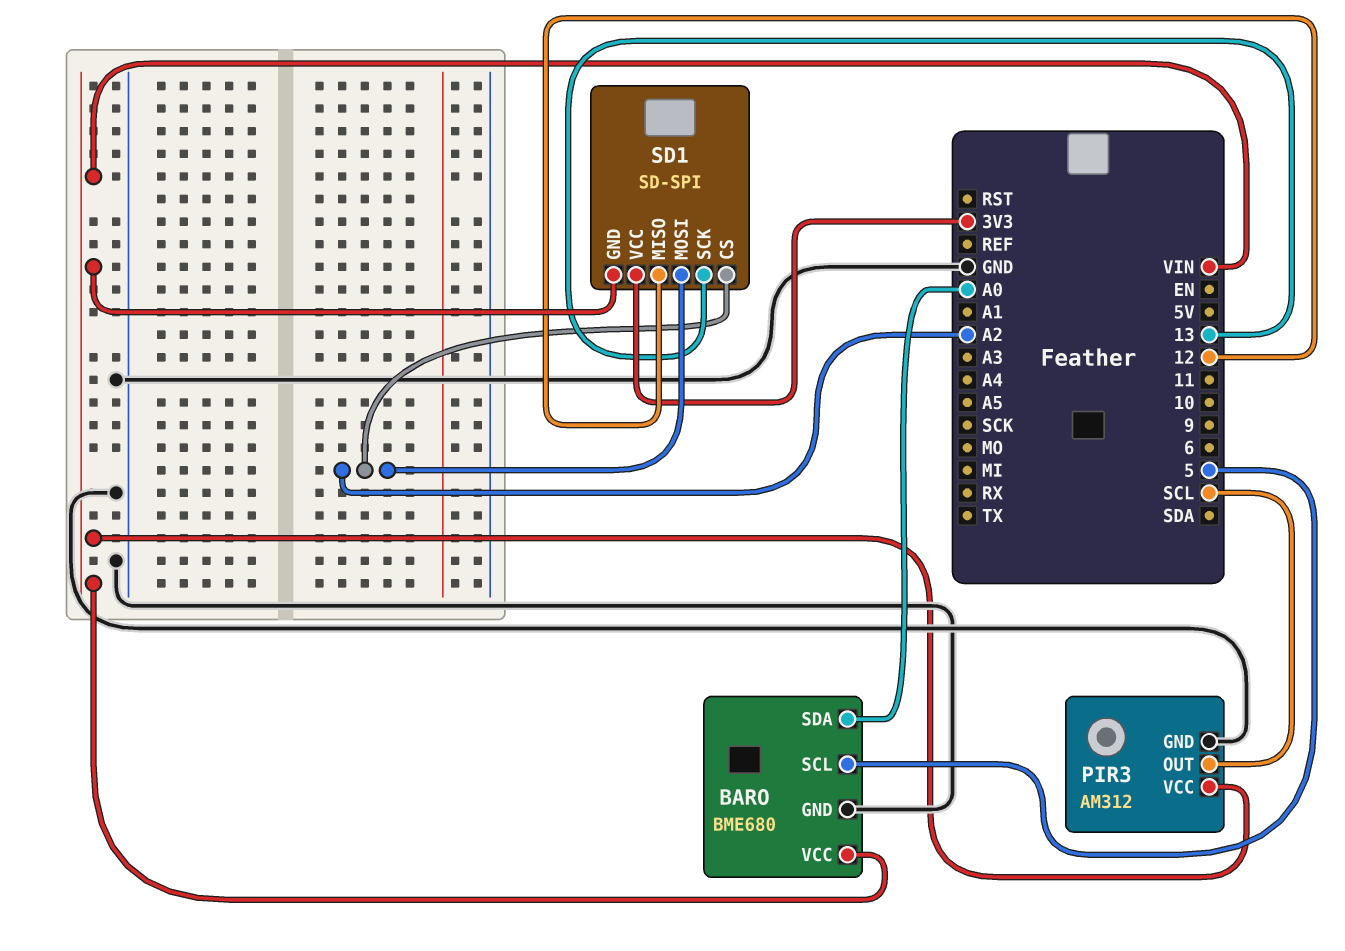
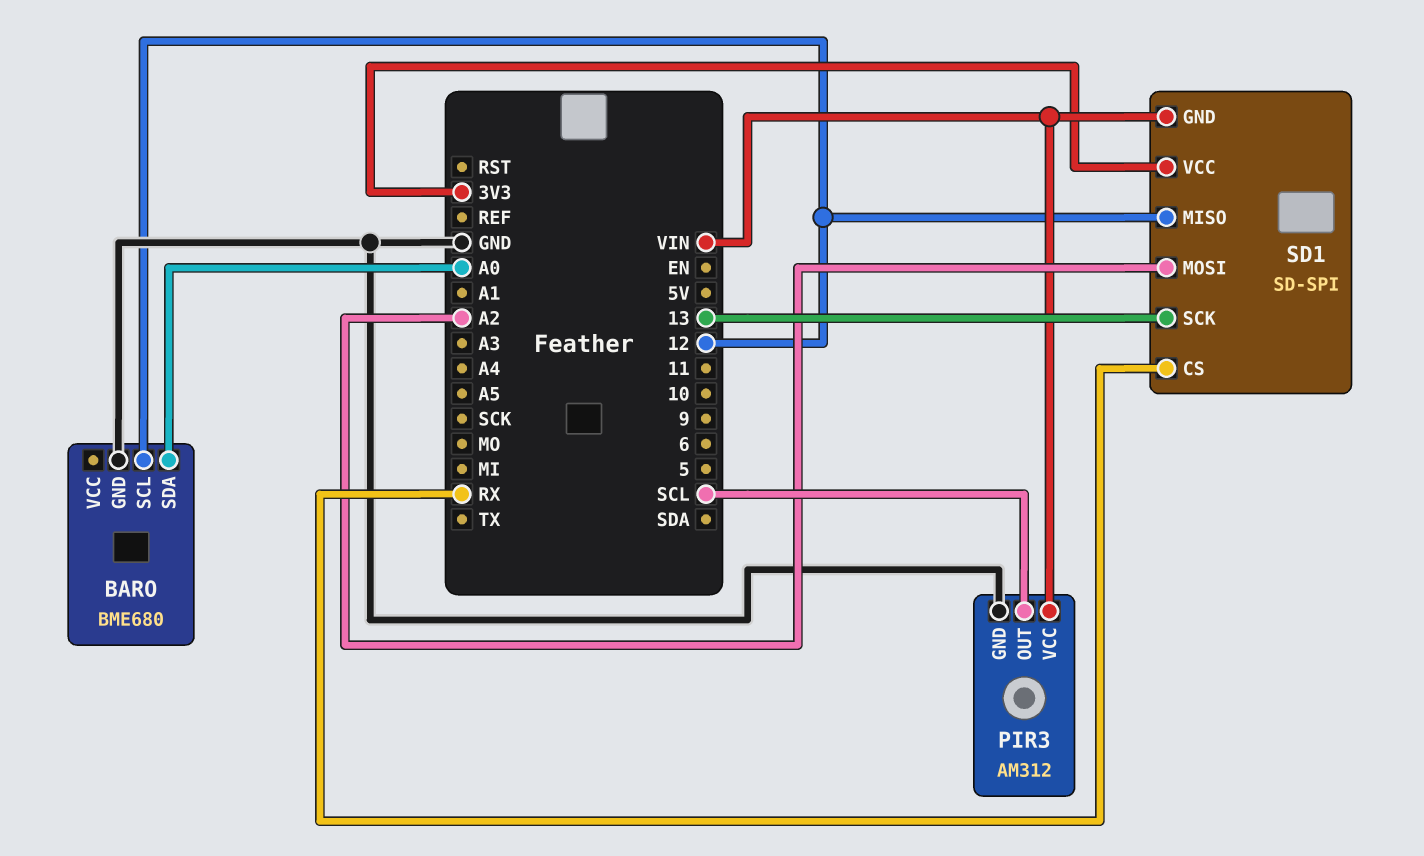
BARO pin SCL: 5 -> 12
BARO pin VCC: VIN -> none
SD1 pin CS: A2 -> RX

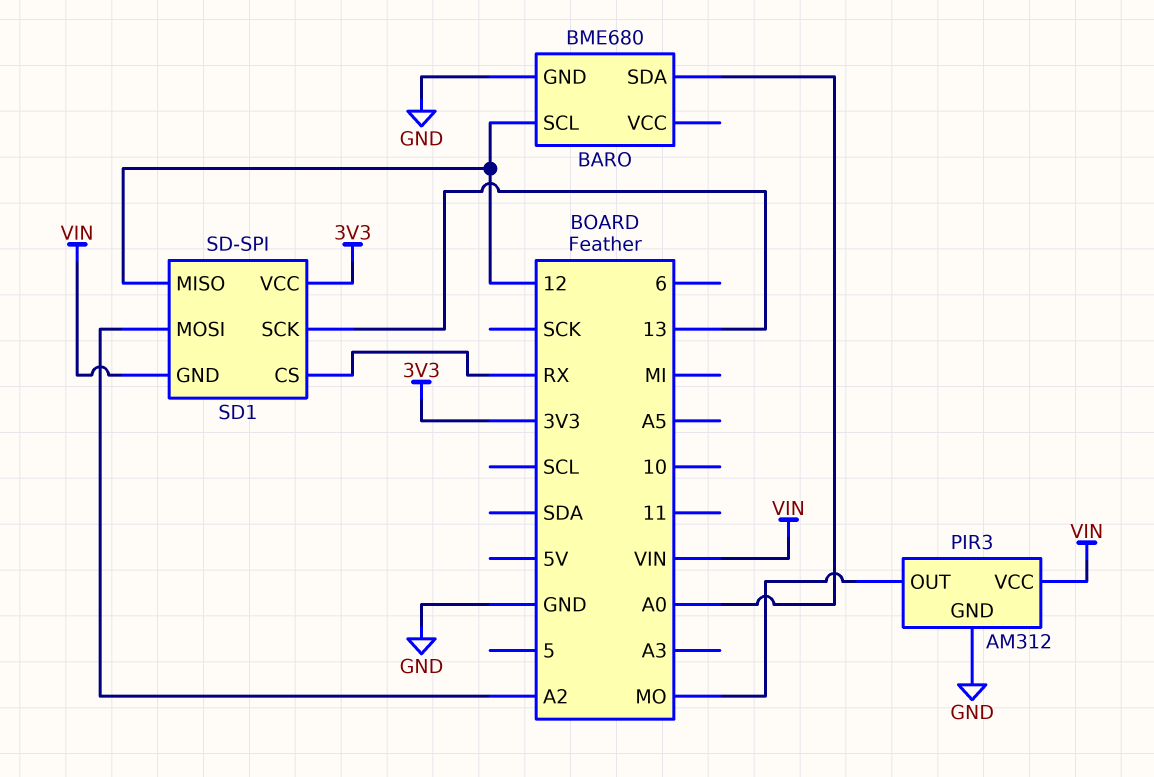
PIR3 pin OUT: SCL -> MO

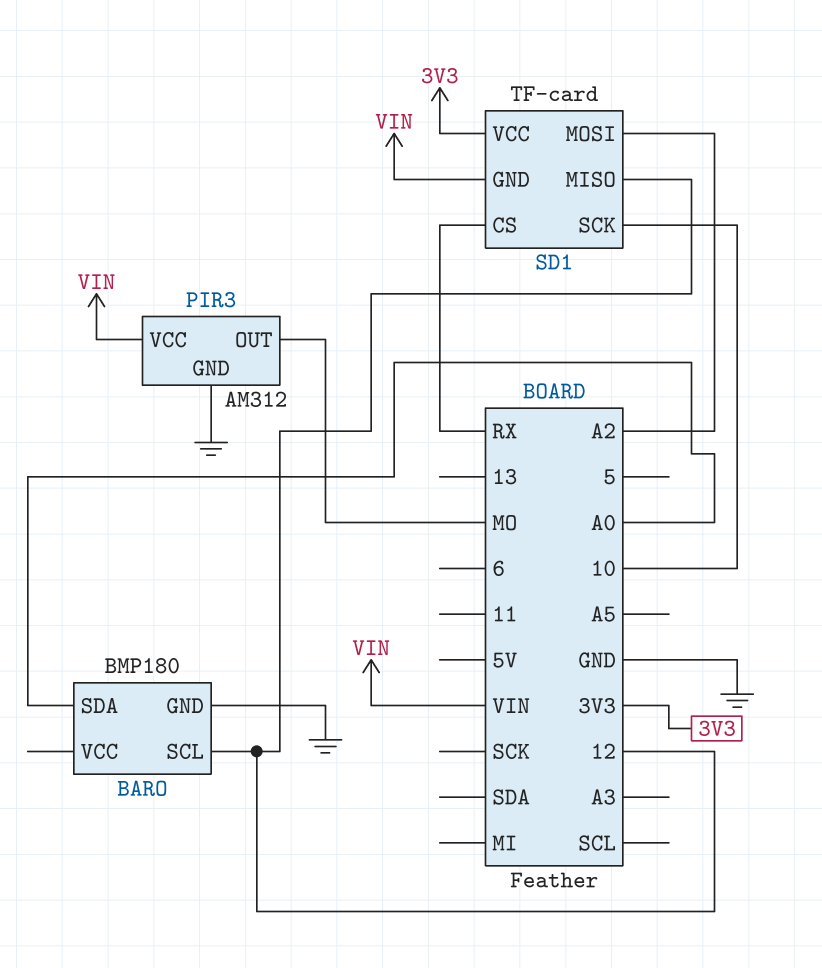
BARO: BME680 -> BMP180
SD1: SD-SPI -> TF-card
SD1 pin SCK: 13 -> 10

